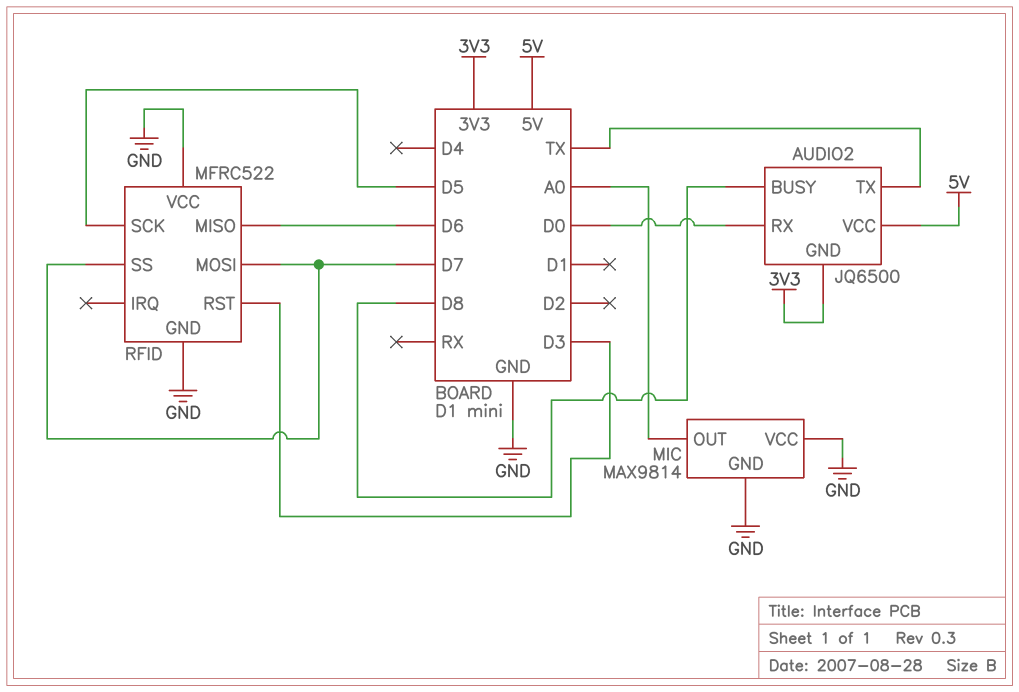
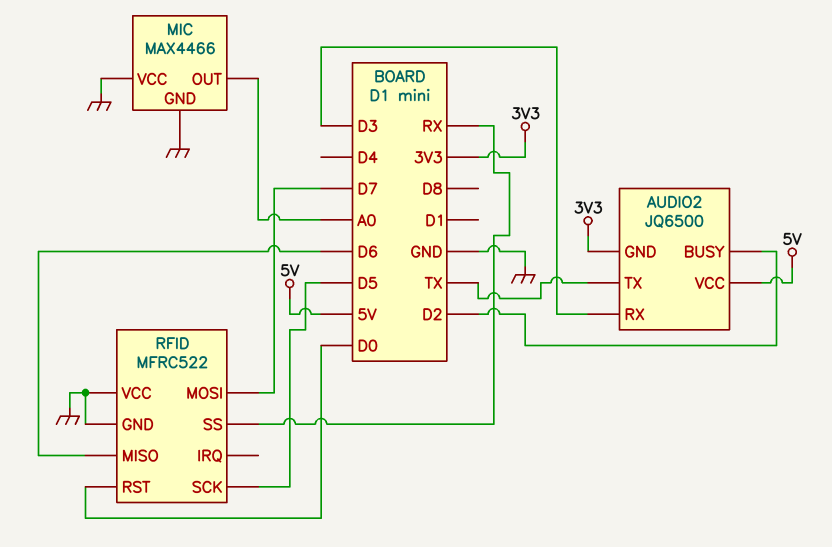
AUDIO2 pin BUSY: D8 -> D2
AUDIO2 pin RX: D0 -> D3
MIC: MAX9814 -> MAX4466
RFID pin RST: D3 -> D0
RFID pin SS: D7 -> RX

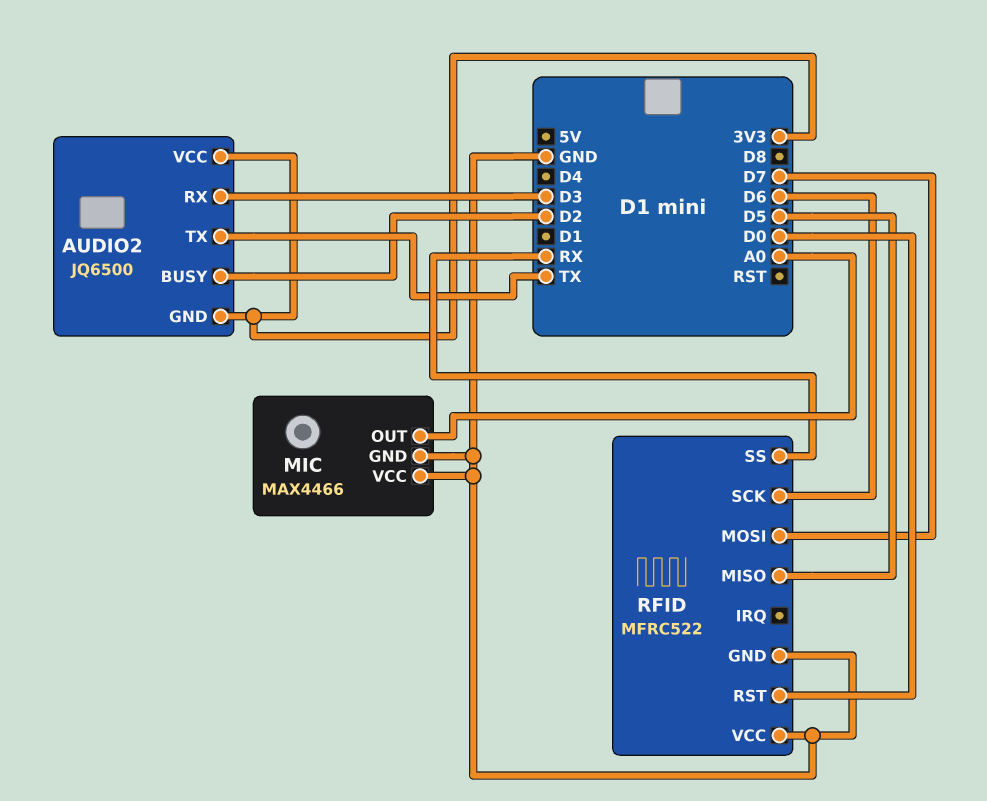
AUDIO2 pin VCC: 5V -> 3V3
RFID pin MISO: D6 -> D5
RFID pin SCK: D5 -> D6

